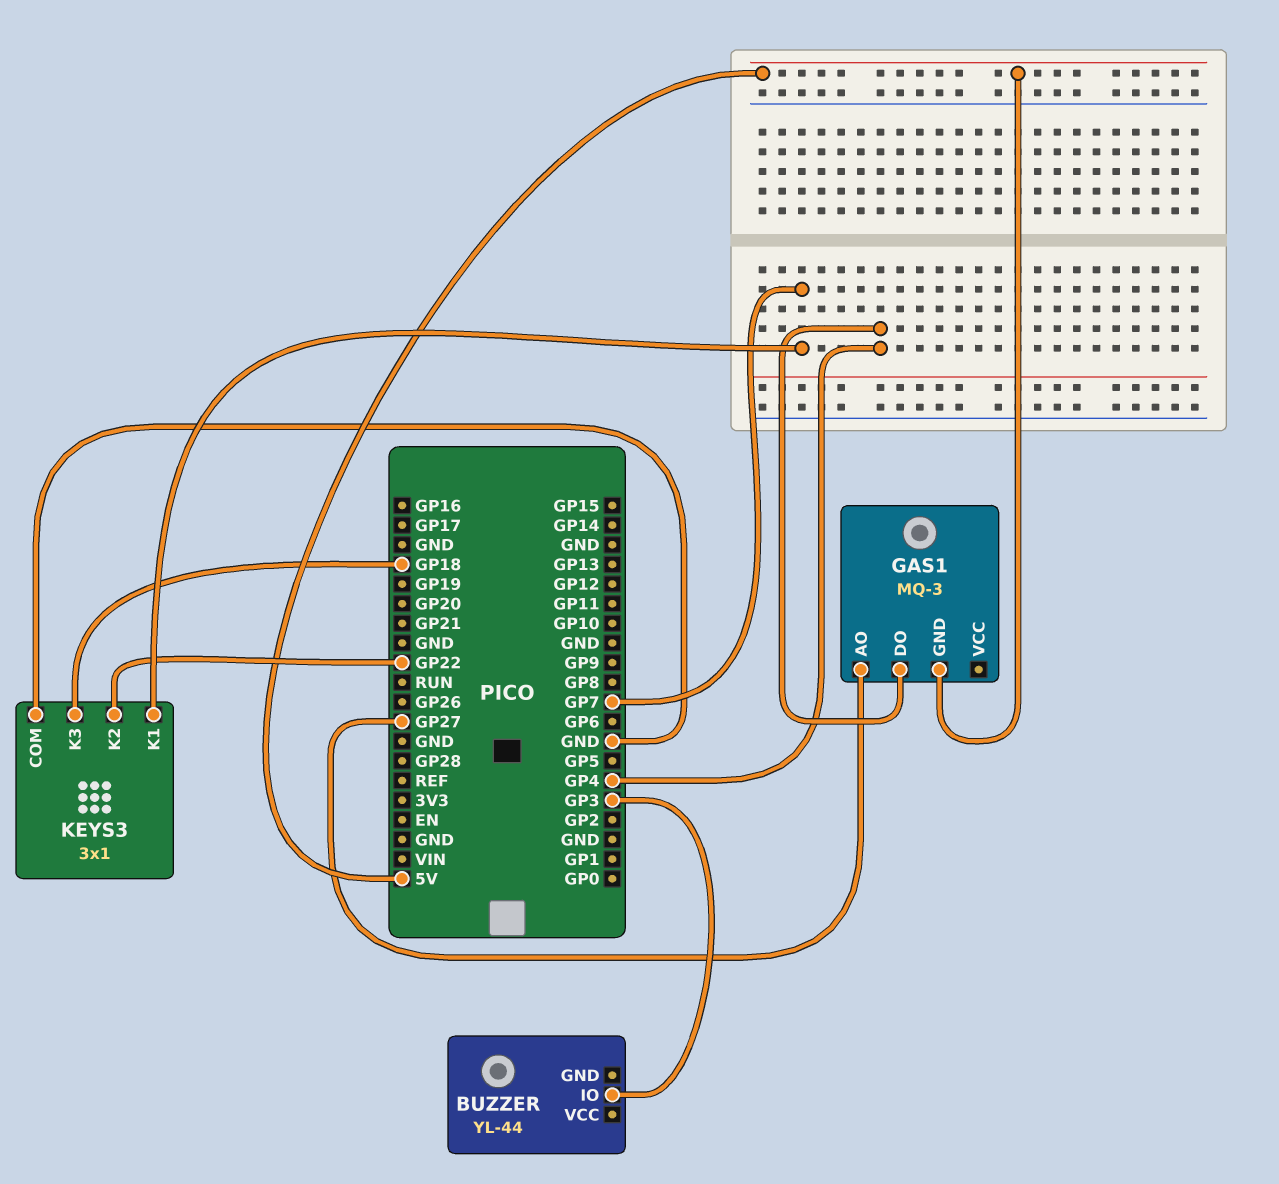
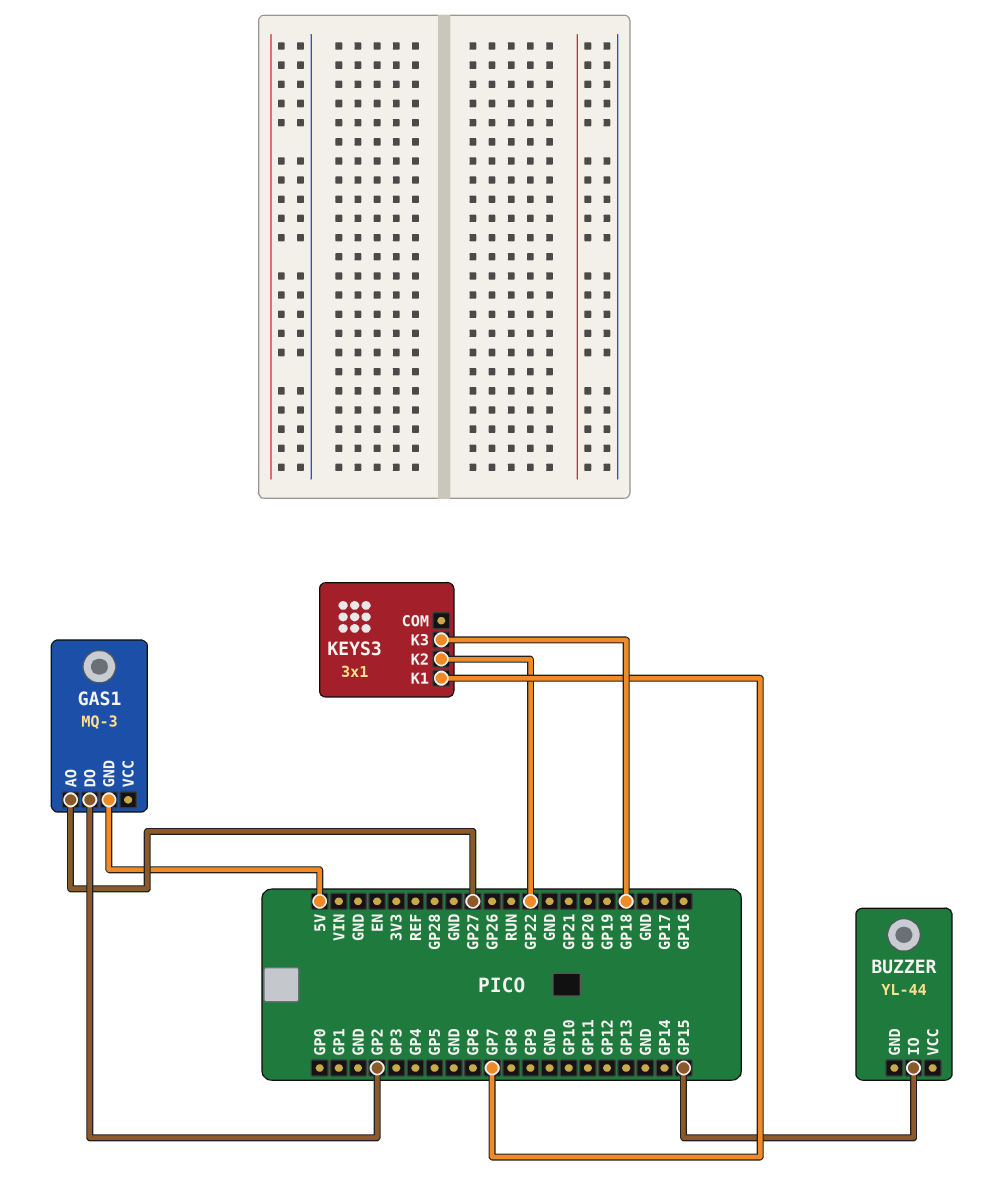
BUZZER pin IO: GP3 -> GP15
GAS1 pin DO: GP4 -> GP2
KEYS3 pin COM: GND -> none

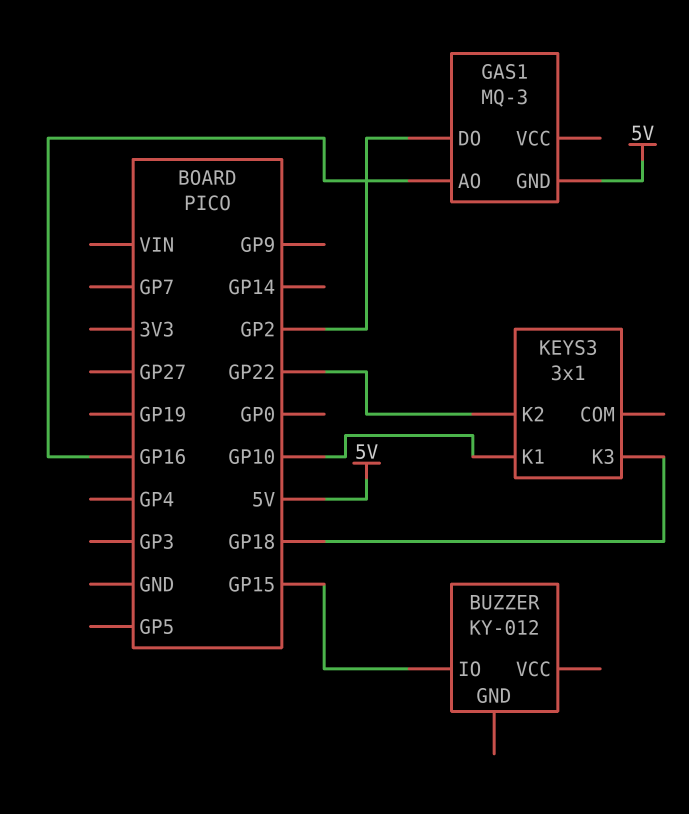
BUZZER: YL-44 -> KY-012
GAS1 pin AO: GP27 -> GP16
KEYS3 pin K1: GP7 -> GP10

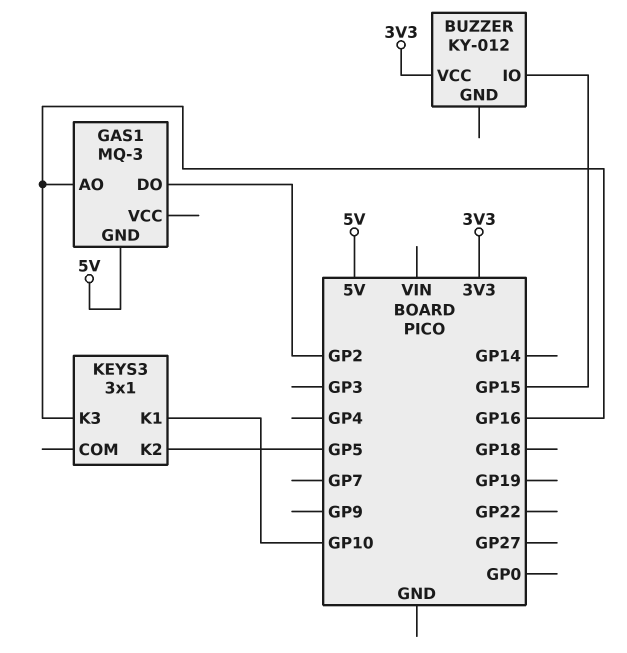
BUZZER pin VCC: none -> 3V3
KEYS3 pin K2: GP22 -> GP5
KEYS3 pin K3: GP18 -> GP16

